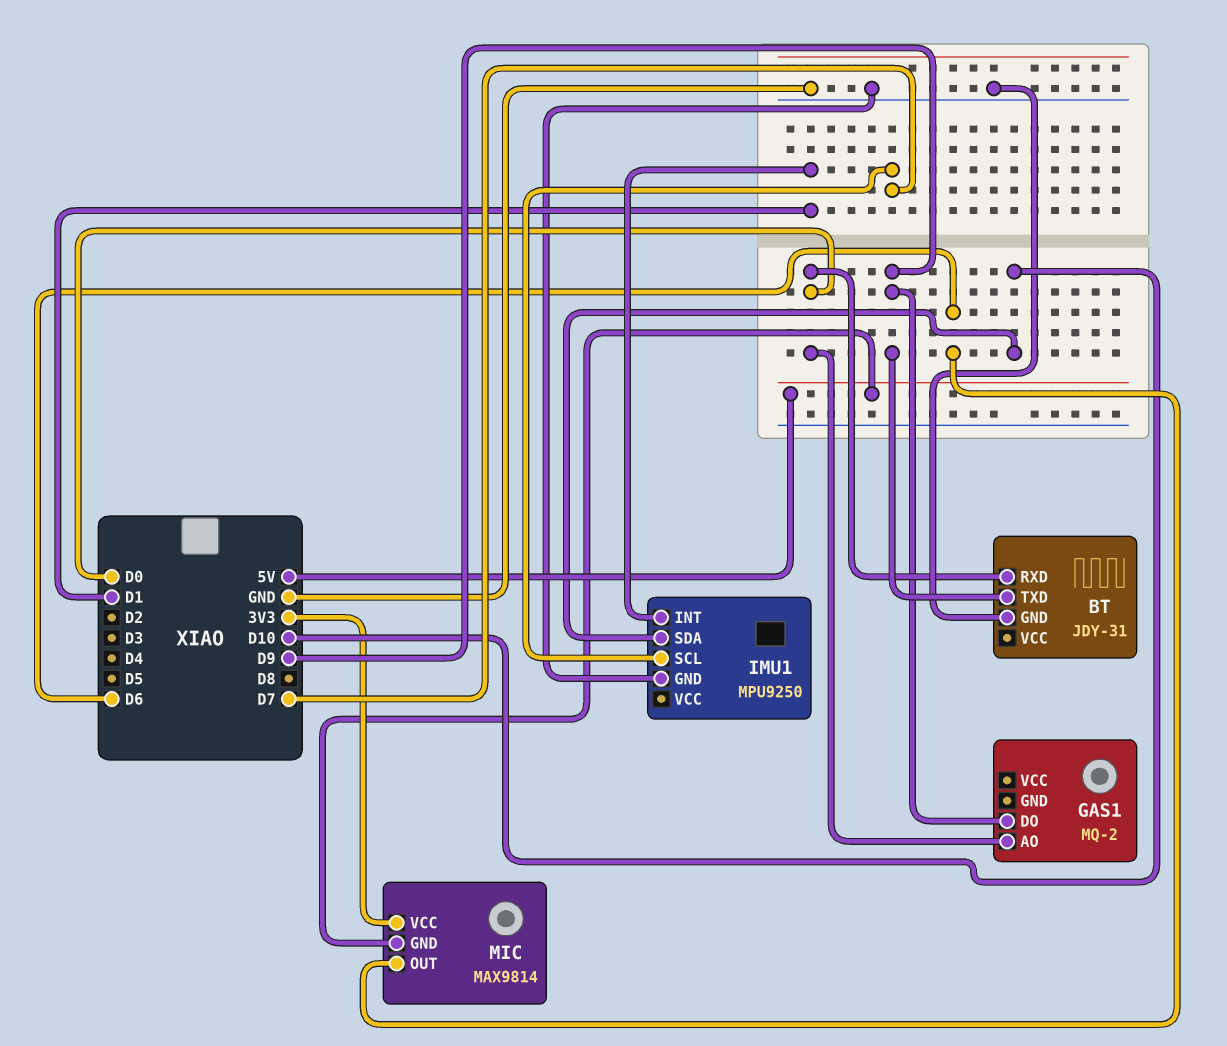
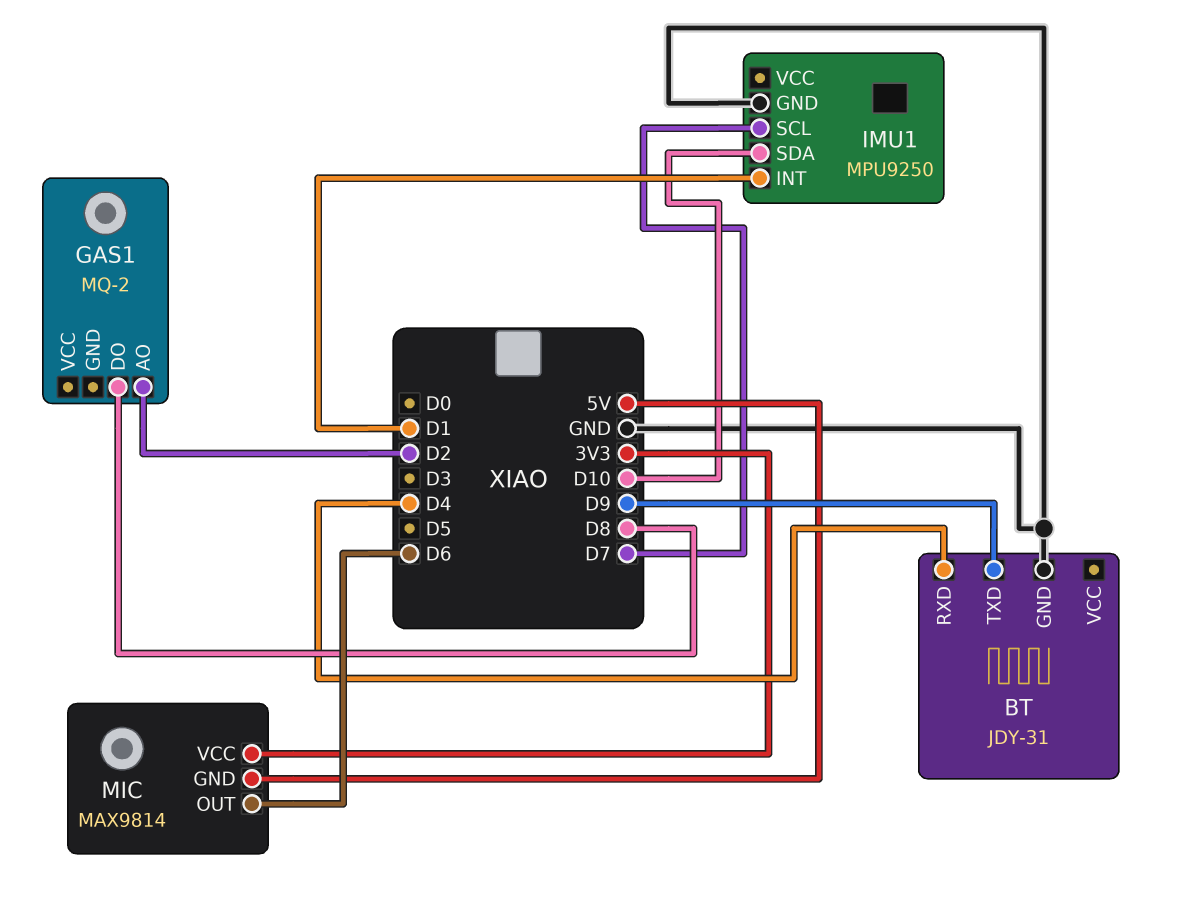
BT pin RXD: D0 -> D4
GAS1 pin AO: D0 -> D2
GAS1 pin DO: D9 -> D8

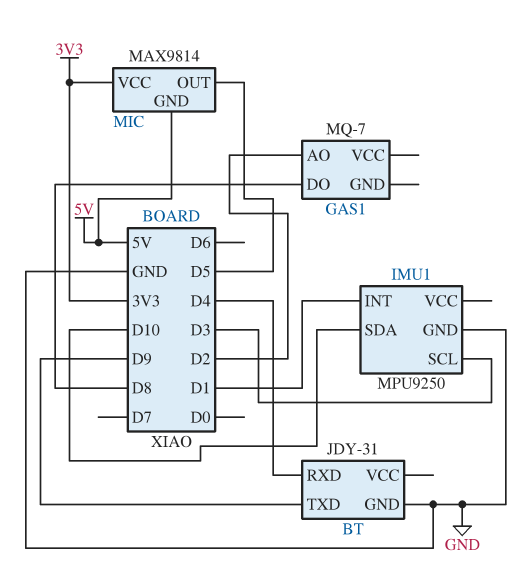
GAS1: MQ-2 -> MQ-7
IMU1 pin SCL: D7 -> D3
MIC pin OUT: D6 -> D5

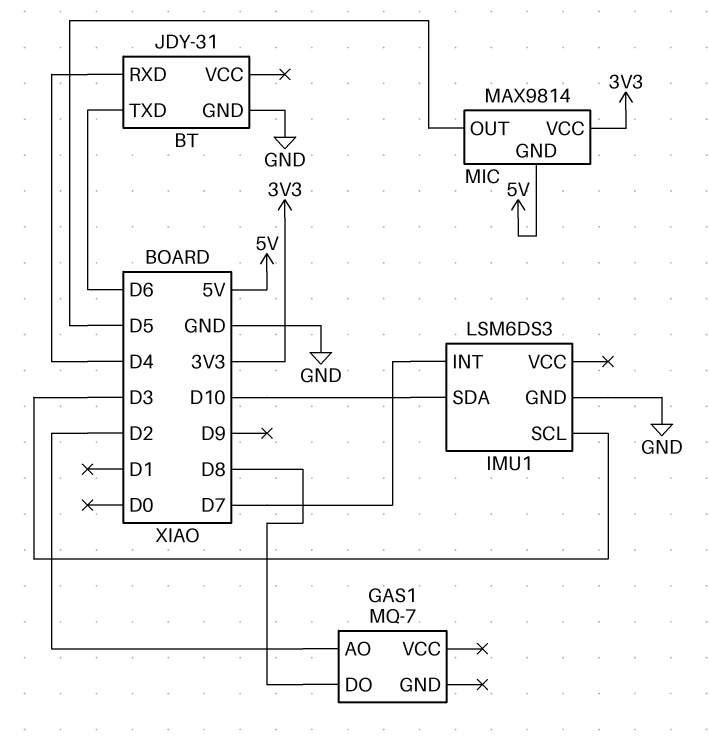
BT pin TXD: D9 -> D6
IMU1: MPU9250 -> LSM6DS3
IMU1 pin INT: D1 -> D7

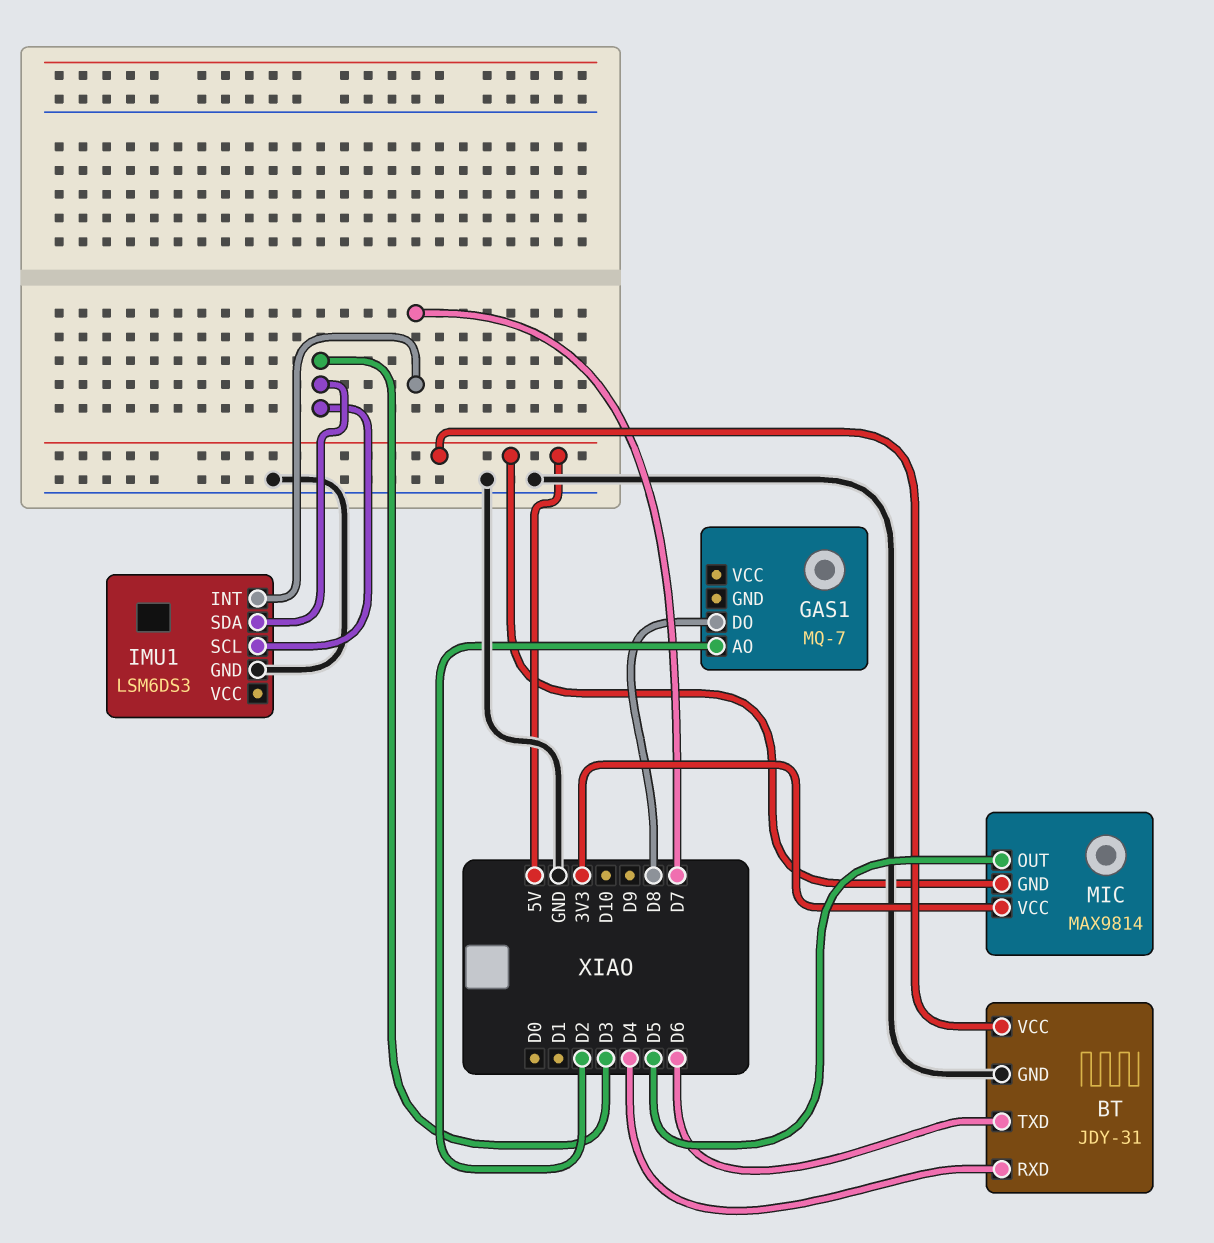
BT pin VCC: none -> 5V
IMU1 pin SDA: D10 -> D3

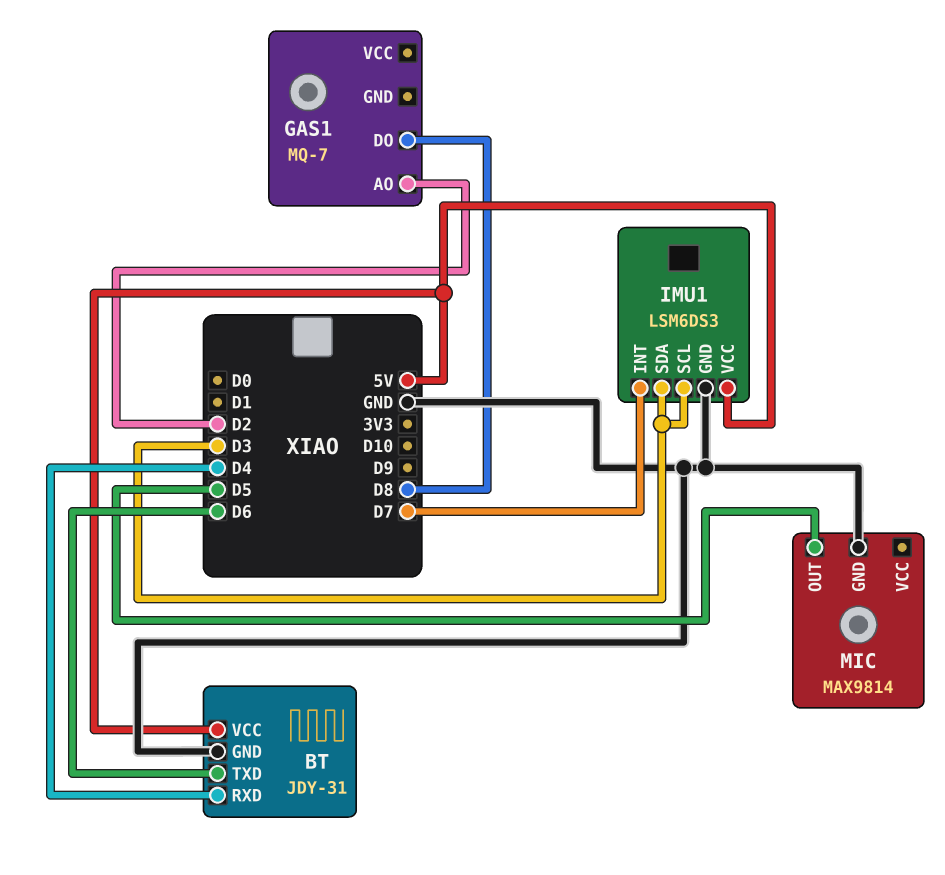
IMU1 pin VCC: none -> 5V
MIC pin GND: 5V -> GND
MIC pin VCC: 3V3 -> none

